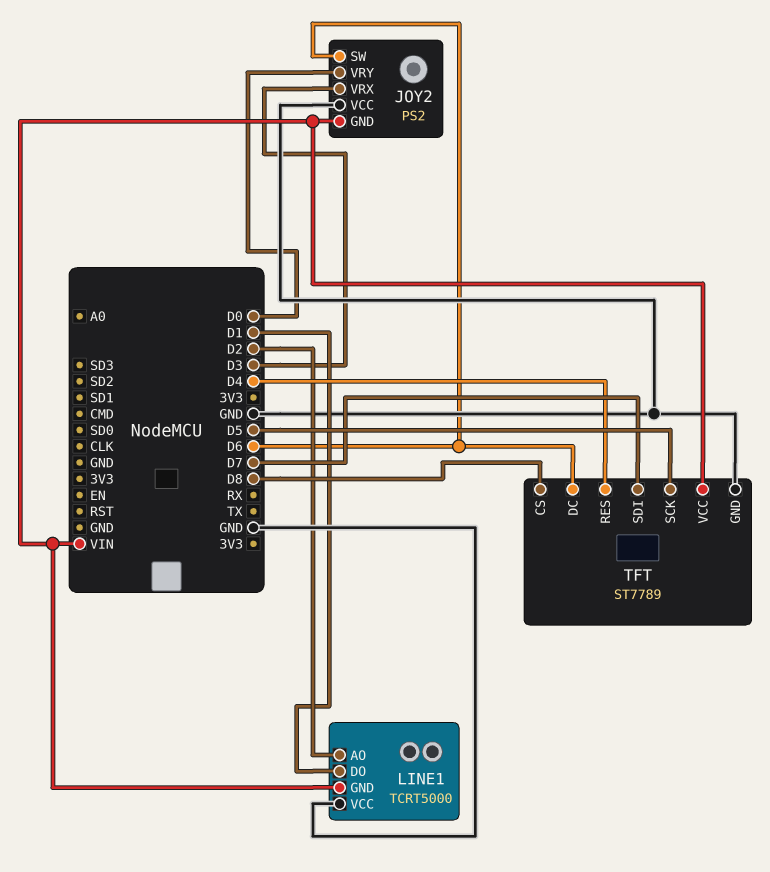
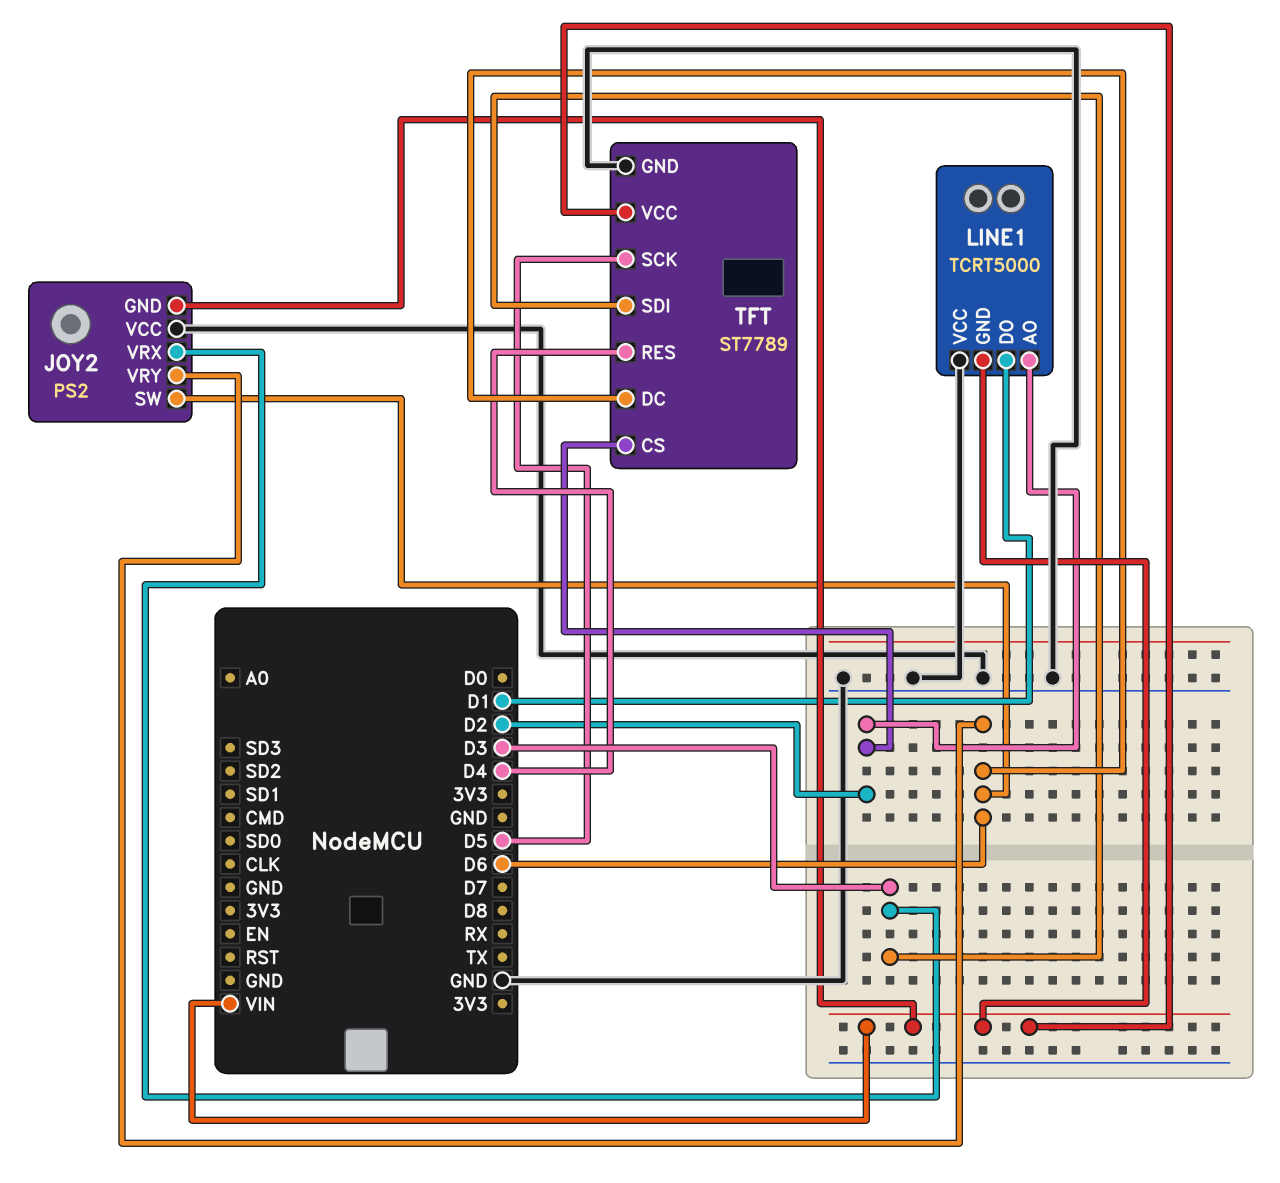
JOY2 pin VRY: D0 -> D6
TFT pin CS: D8 -> D2
TFT pin SDI: D7 -> D3

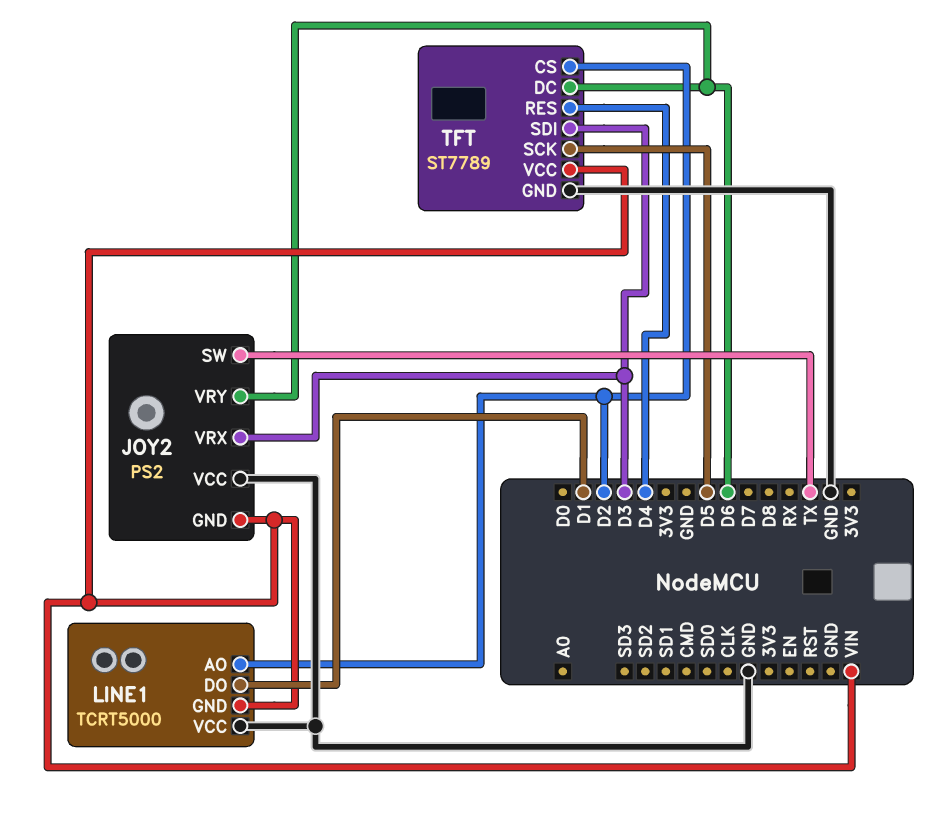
JOY2 pin SW: D6 -> TX

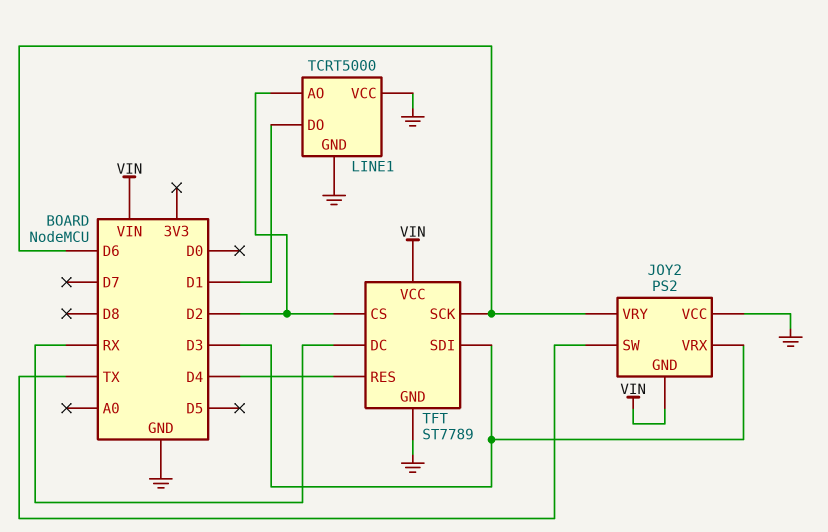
LINE1 pin GND: VIN -> GND
TFT pin DC: D6 -> RX
TFT pin SCK: D5 -> D6

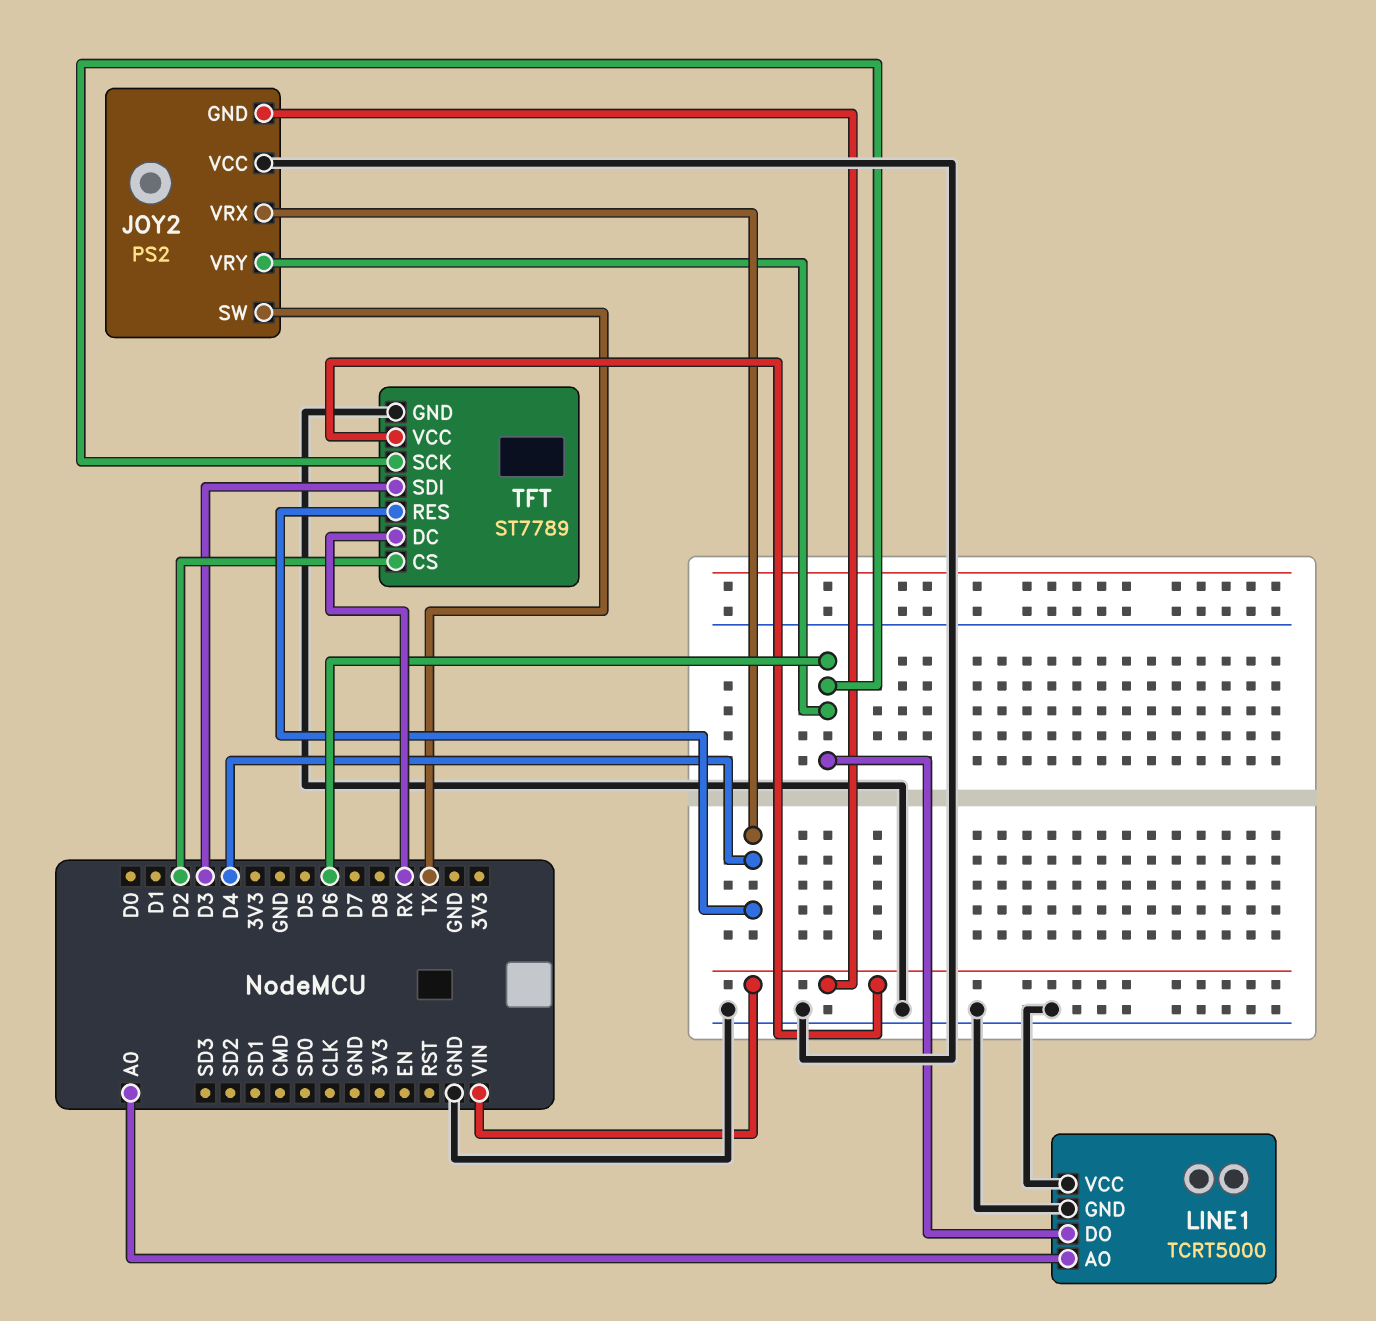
JOY2 pin VRX: D3 -> D4
LINE1 pin AO: D2 -> A0
LINE1 pin DO: D1 -> D6

